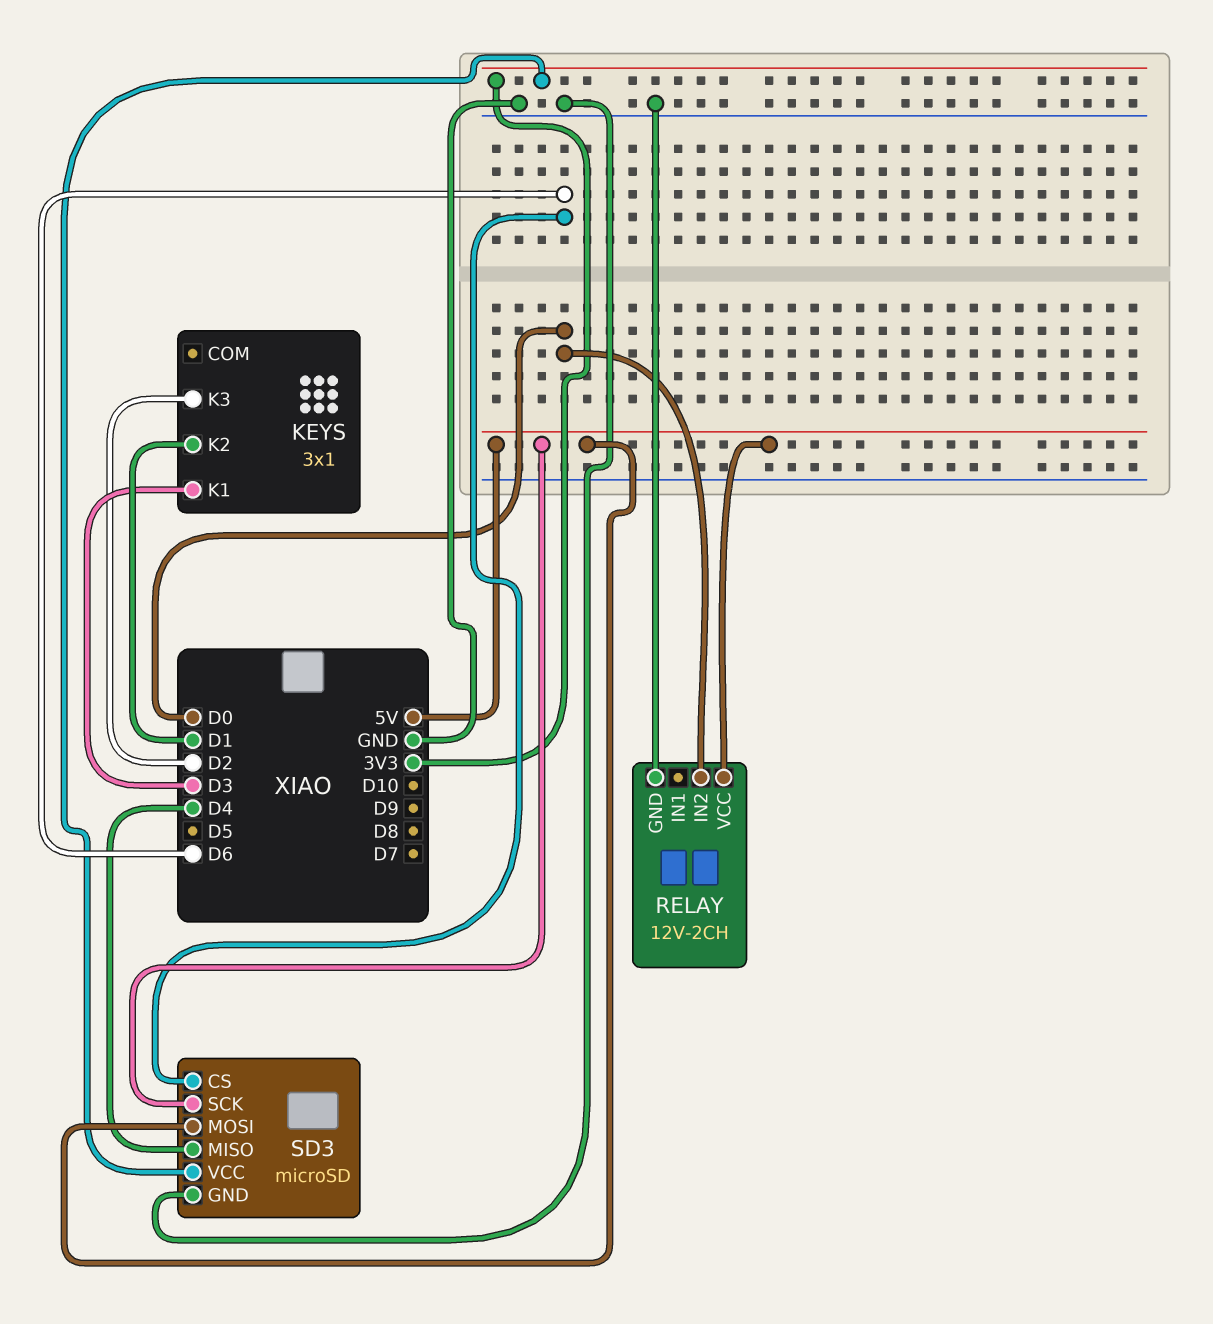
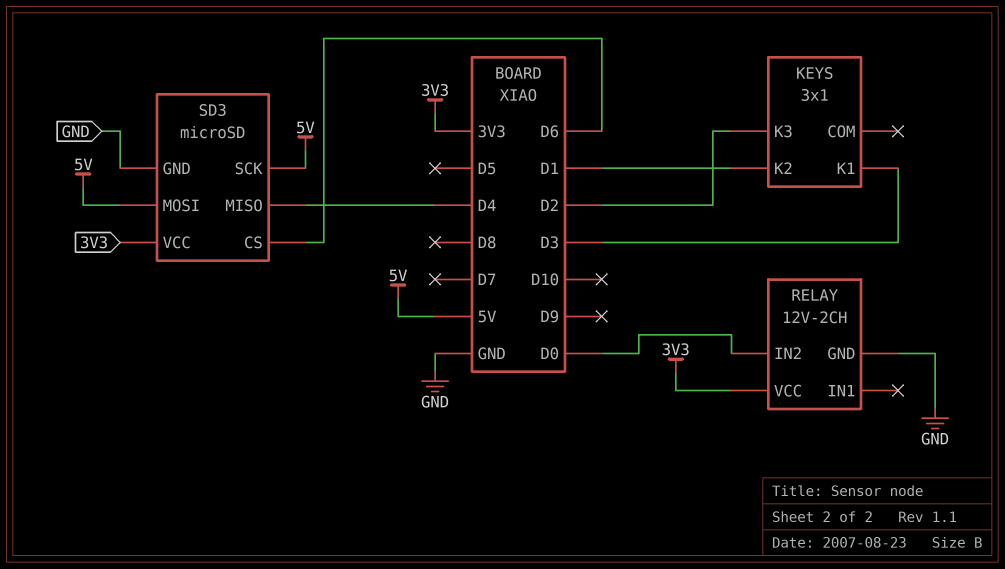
RELAY pin VCC: 5V -> 3V3

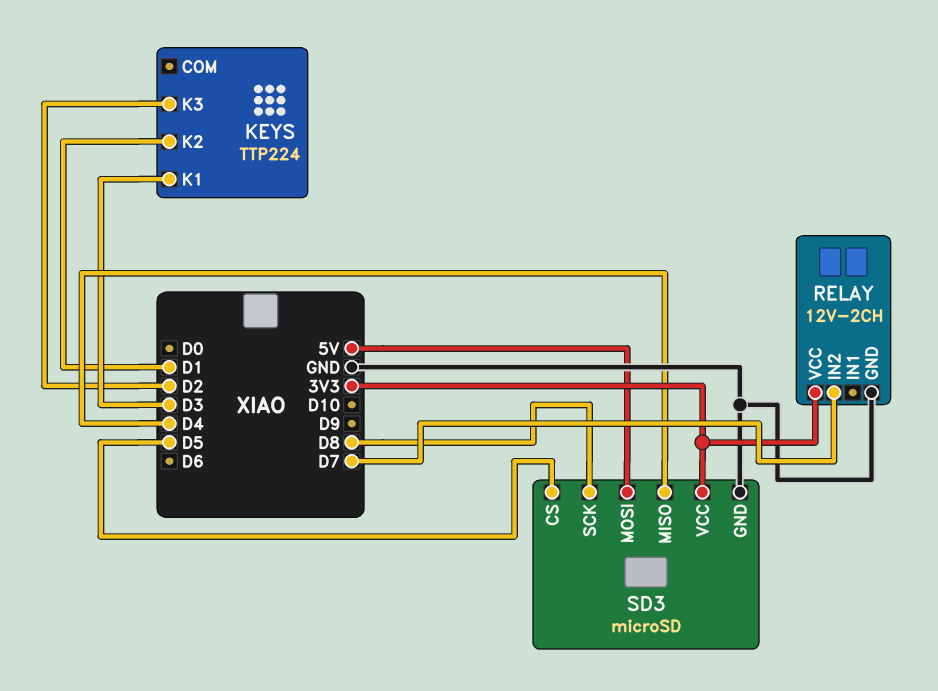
KEYS: 3x1 -> TTP224
RELAY pin IN2: D0 -> D7
SD3 pin CS: D6 -> D5
SD3 pin SCK: 5V -> D8

